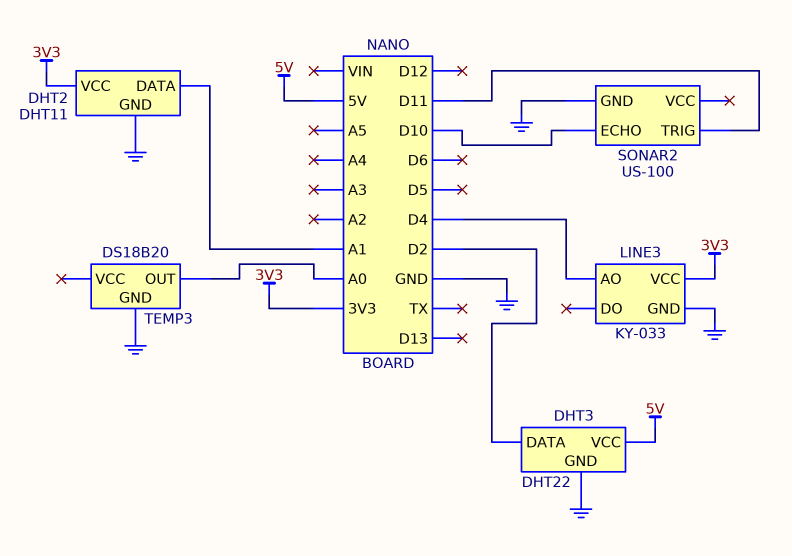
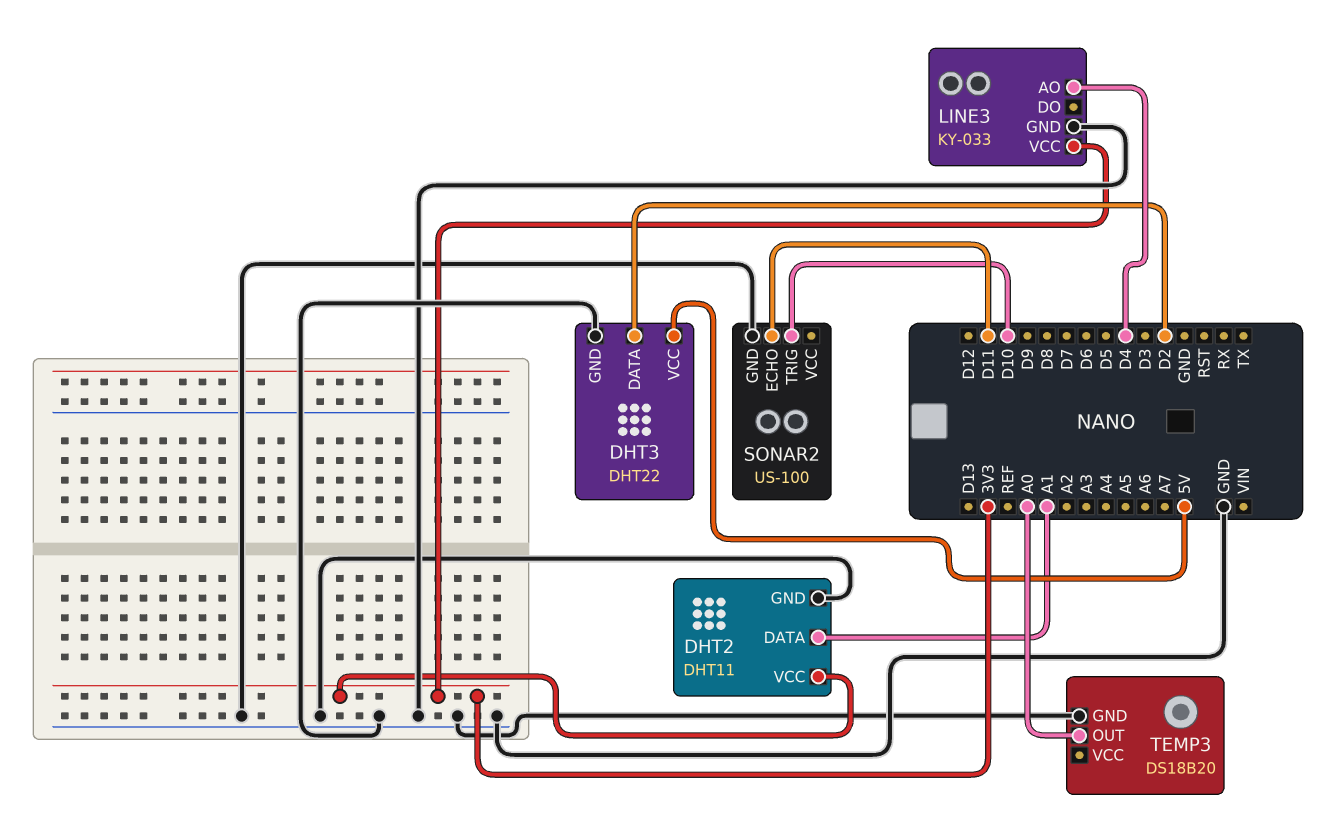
SONAR2 pin ECHO: D10 -> D11
SONAR2 pin TRIG: D11 -> D10

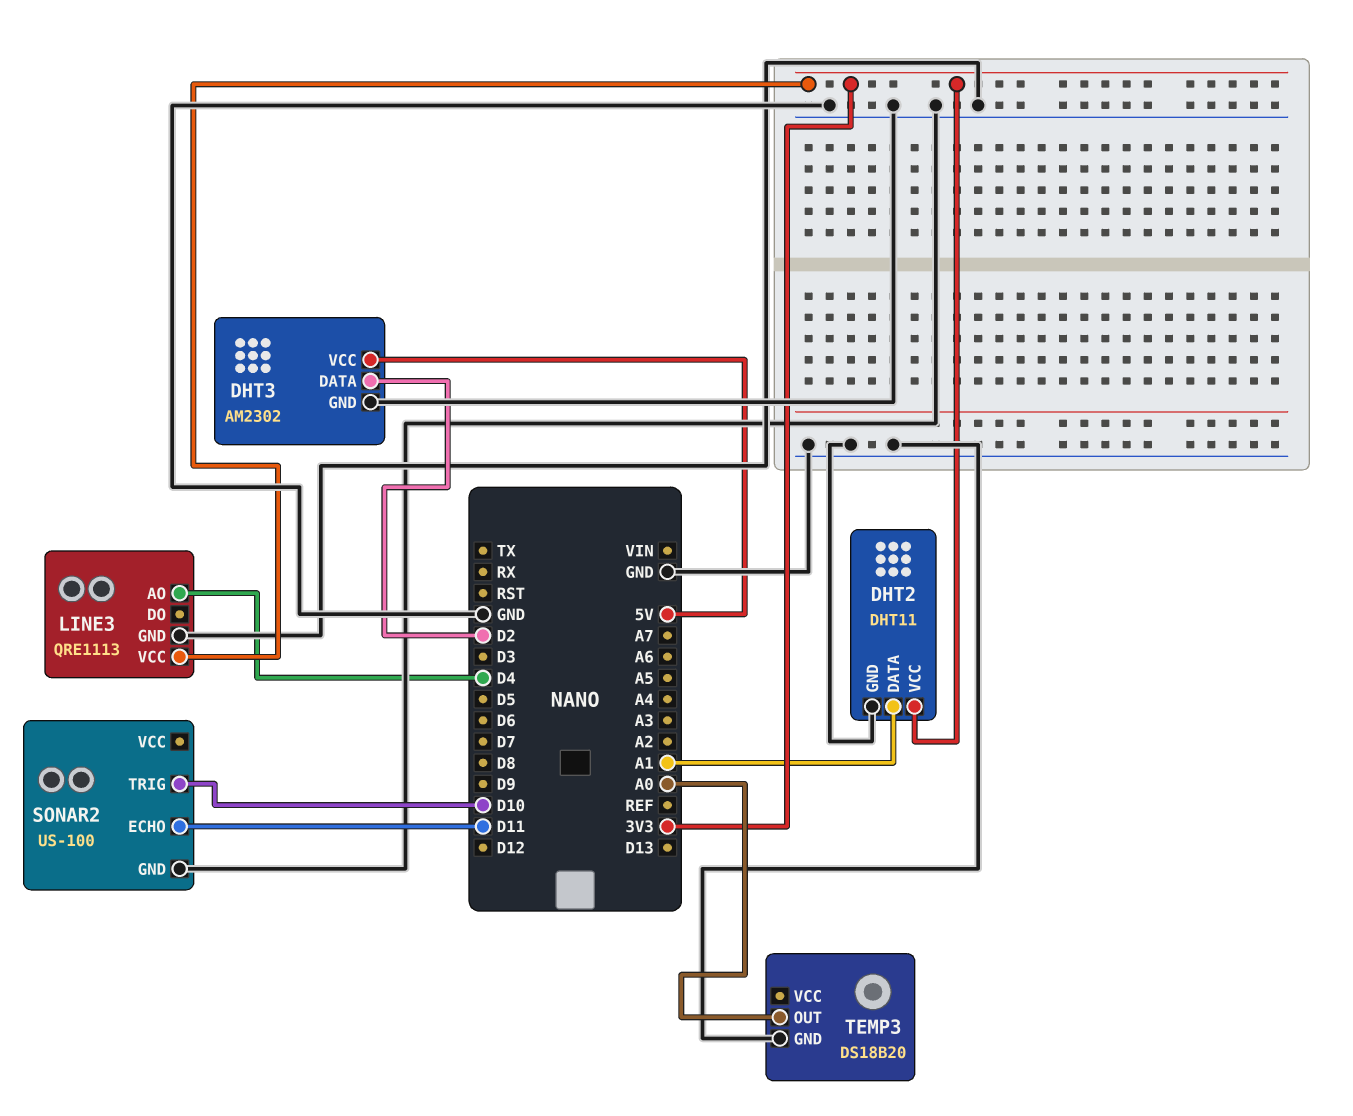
DHT3: DHT22 -> AM2302
LINE3: KY-033 -> QRE1113

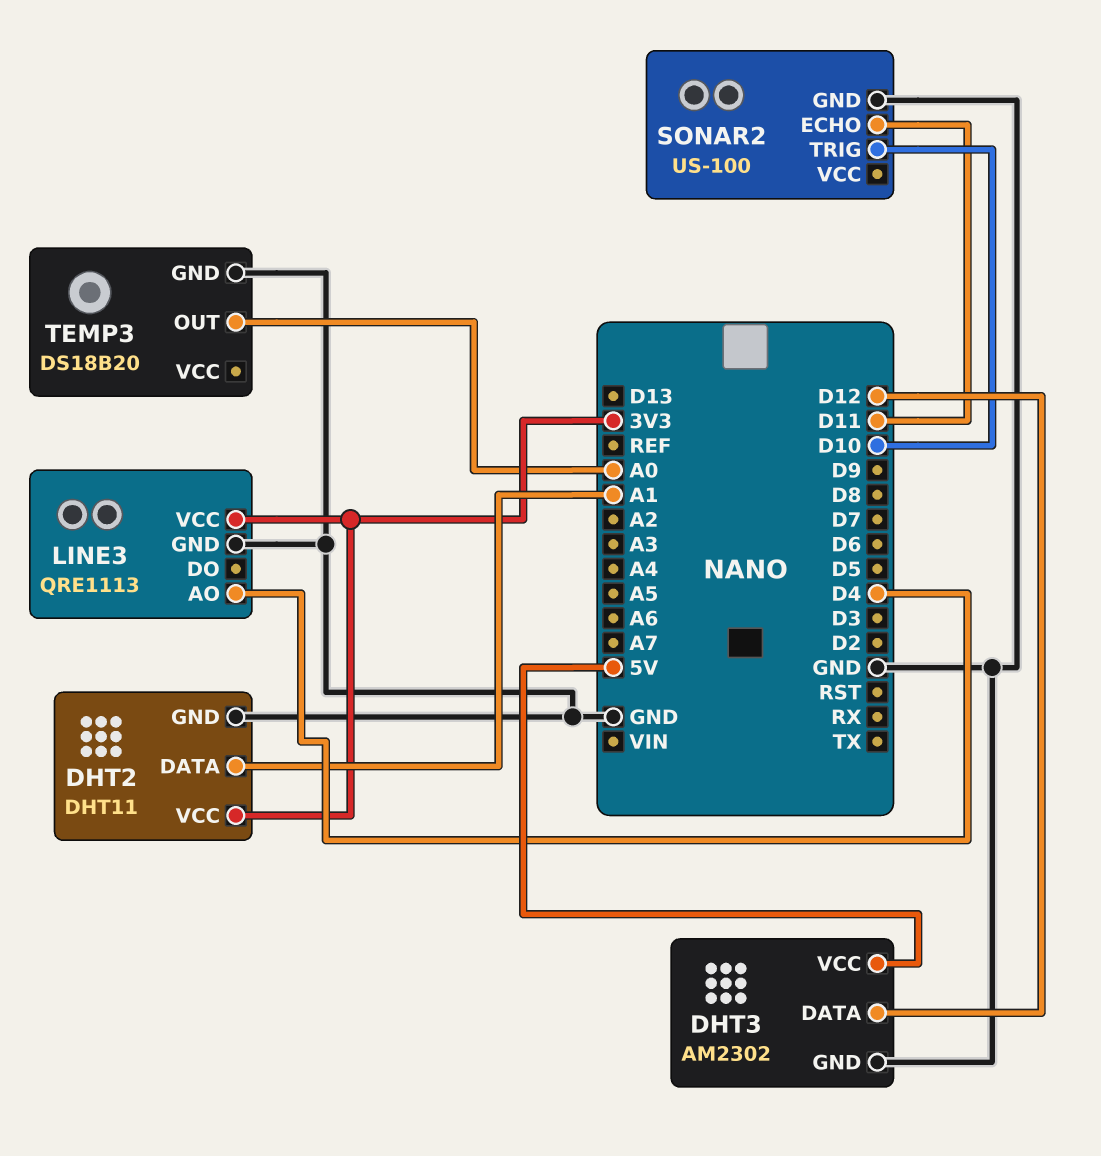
DHT3 pin DATA: D2 -> D12

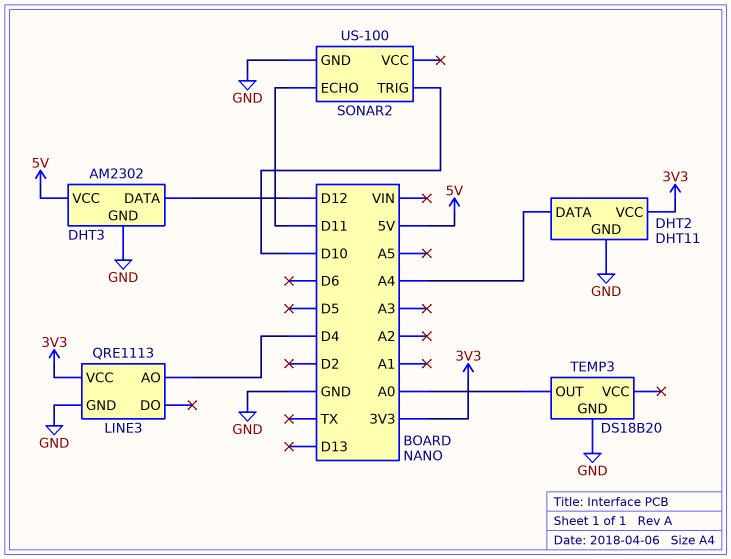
DHT2 pin DATA: A1 -> A4

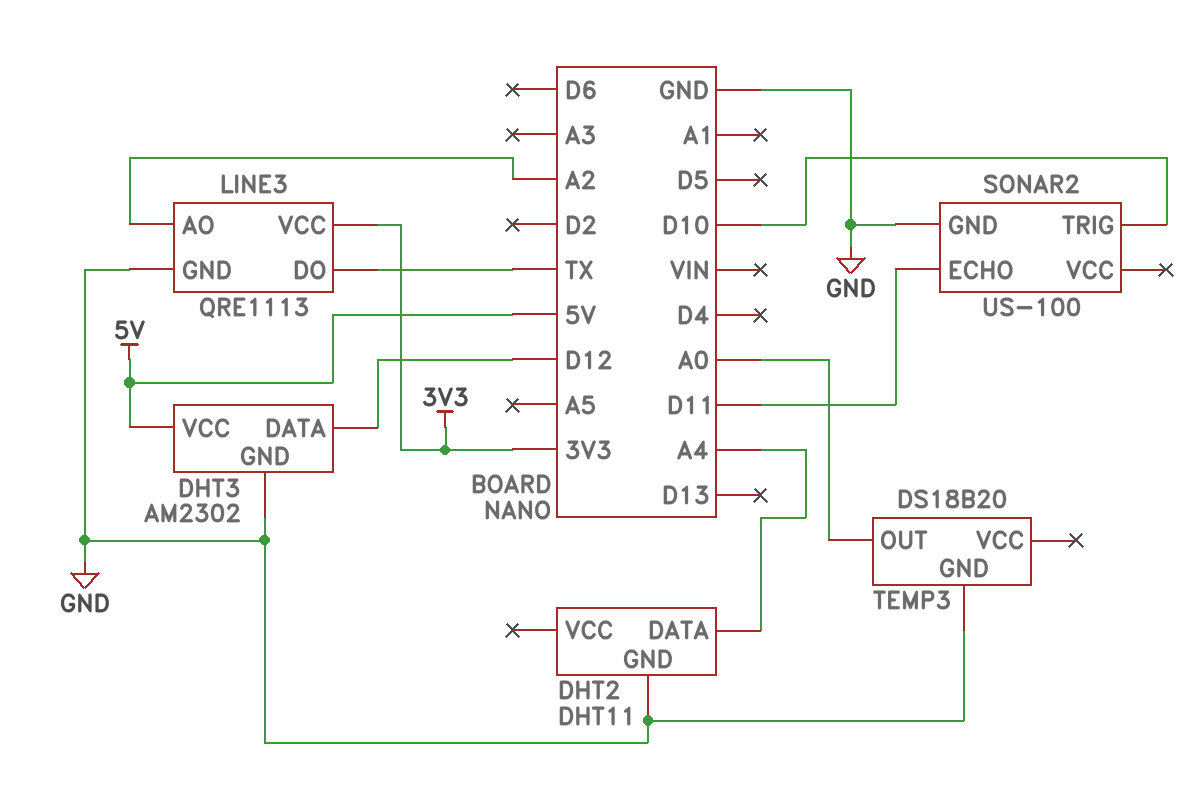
DHT2 pin VCC: 3V3 -> none
LINE3 pin AO: D4 -> A2
LINE3 pin DO: none -> TX

